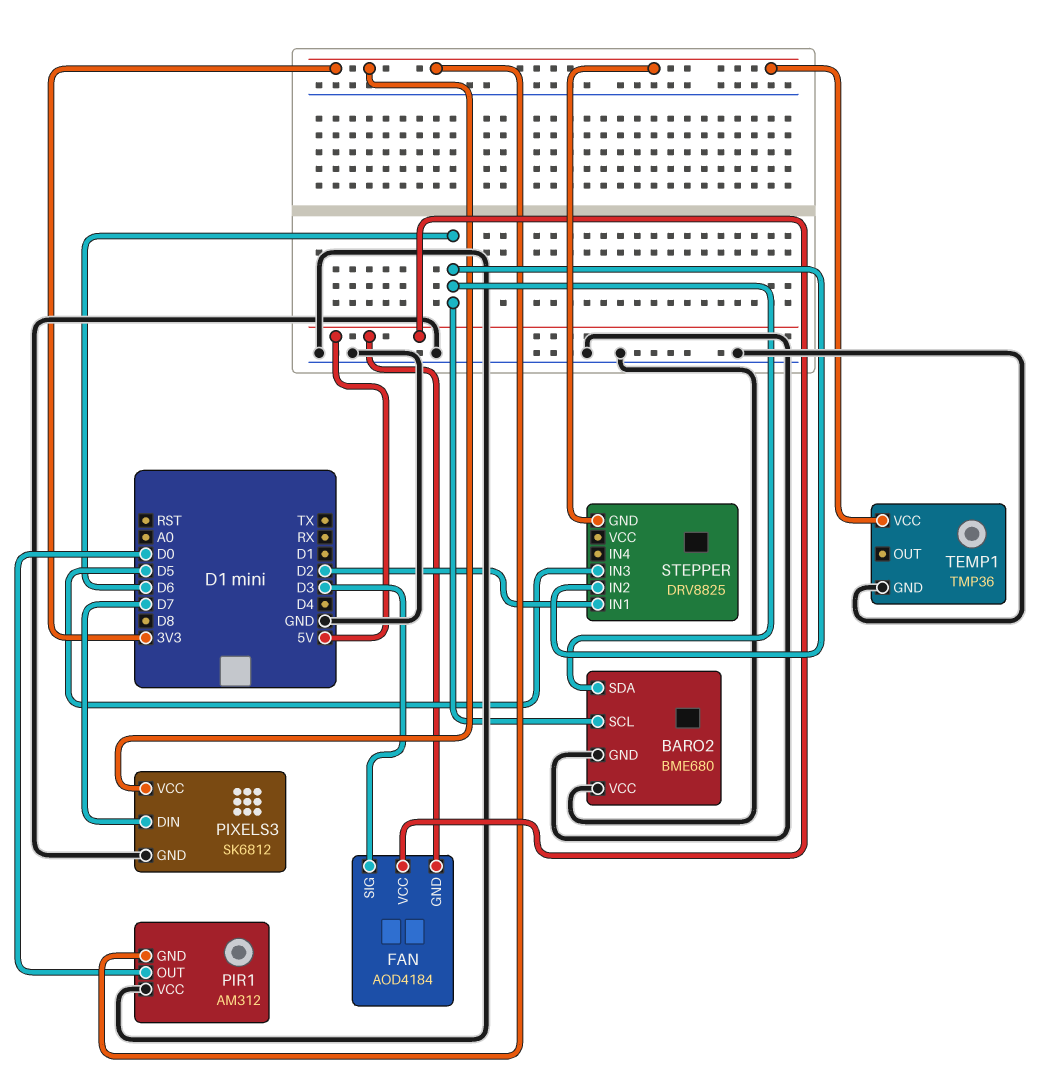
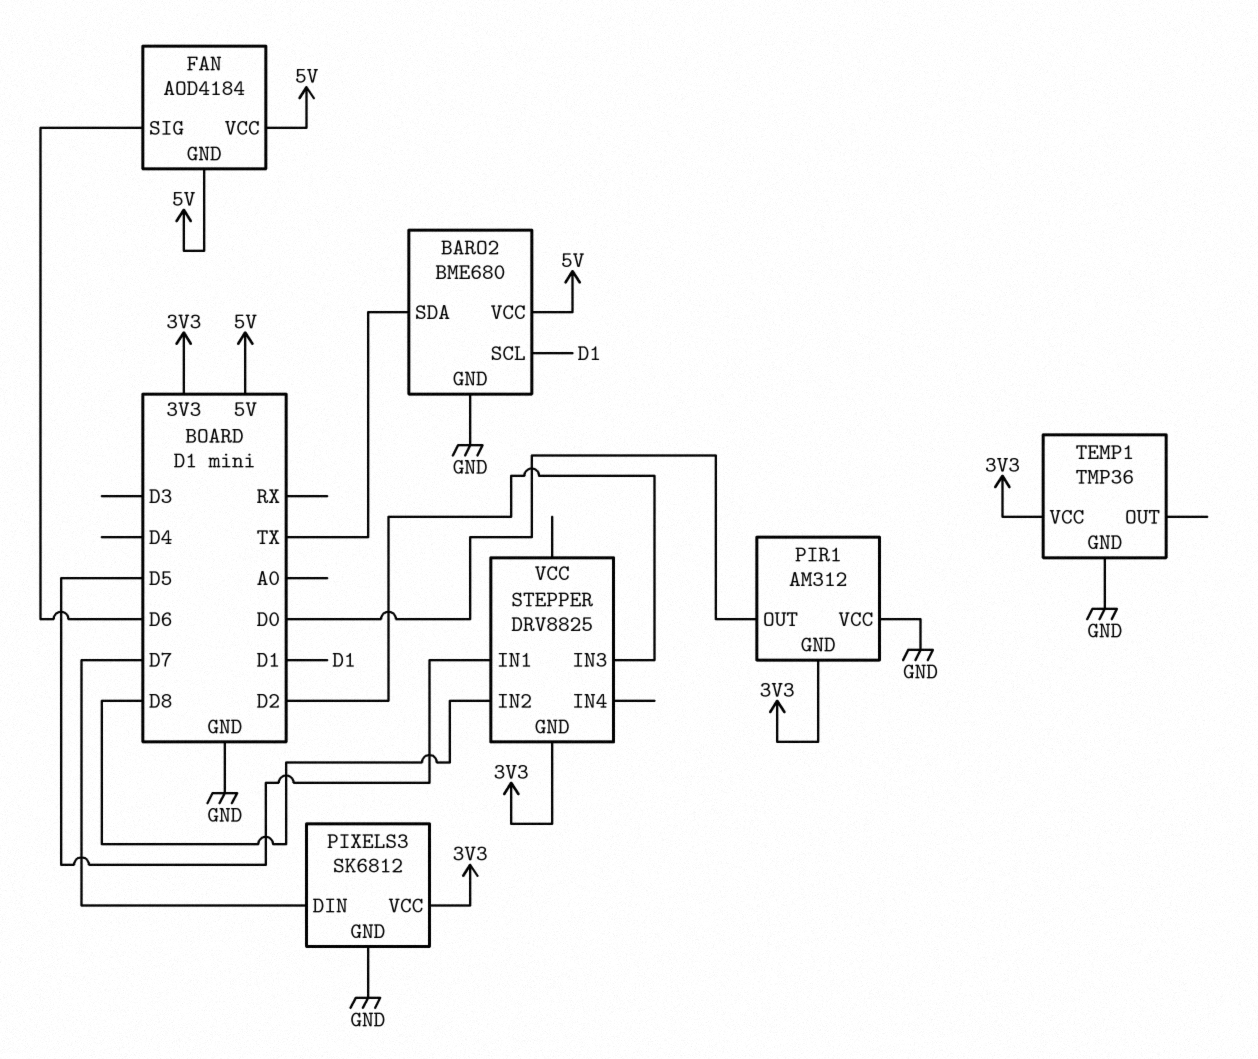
BARO2 pin SCL: D6 -> D1
BARO2 pin SDA: D6 -> TX
BARO2 pin VCC: GND -> 5V
FAN pin SIG: D3 -> D6
STEPPER pin IN1: D2 -> D5
STEPPER pin IN2: D6 -> D8
STEPPER pin IN3: D5 -> D2

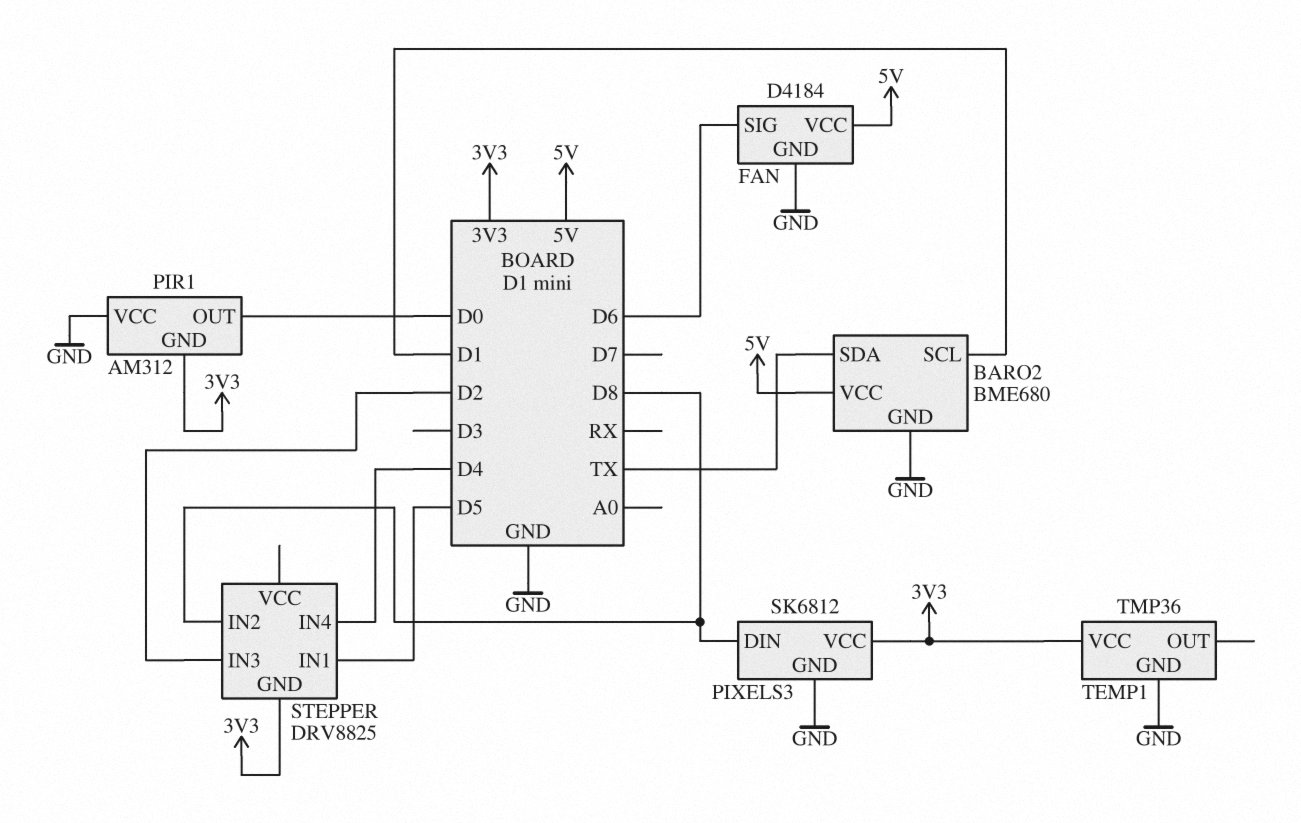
FAN: AOD4184 -> D4184
FAN pin GND: 5V -> GND
PIXELS3 pin DIN: D7 -> D8
STEPPER pin IN4: none -> D4

